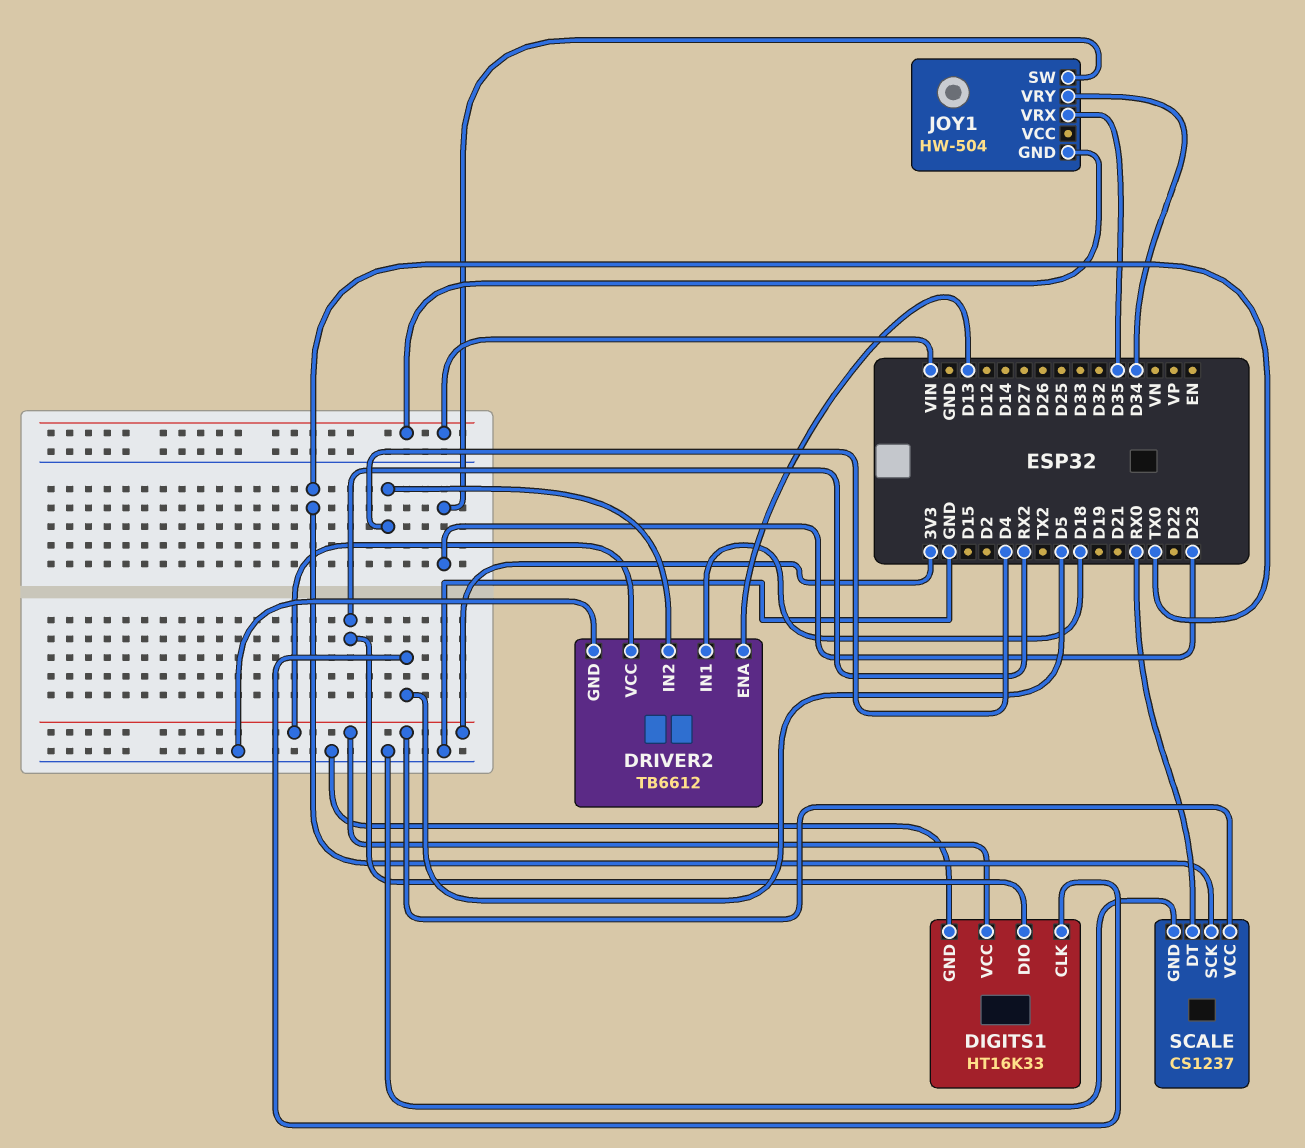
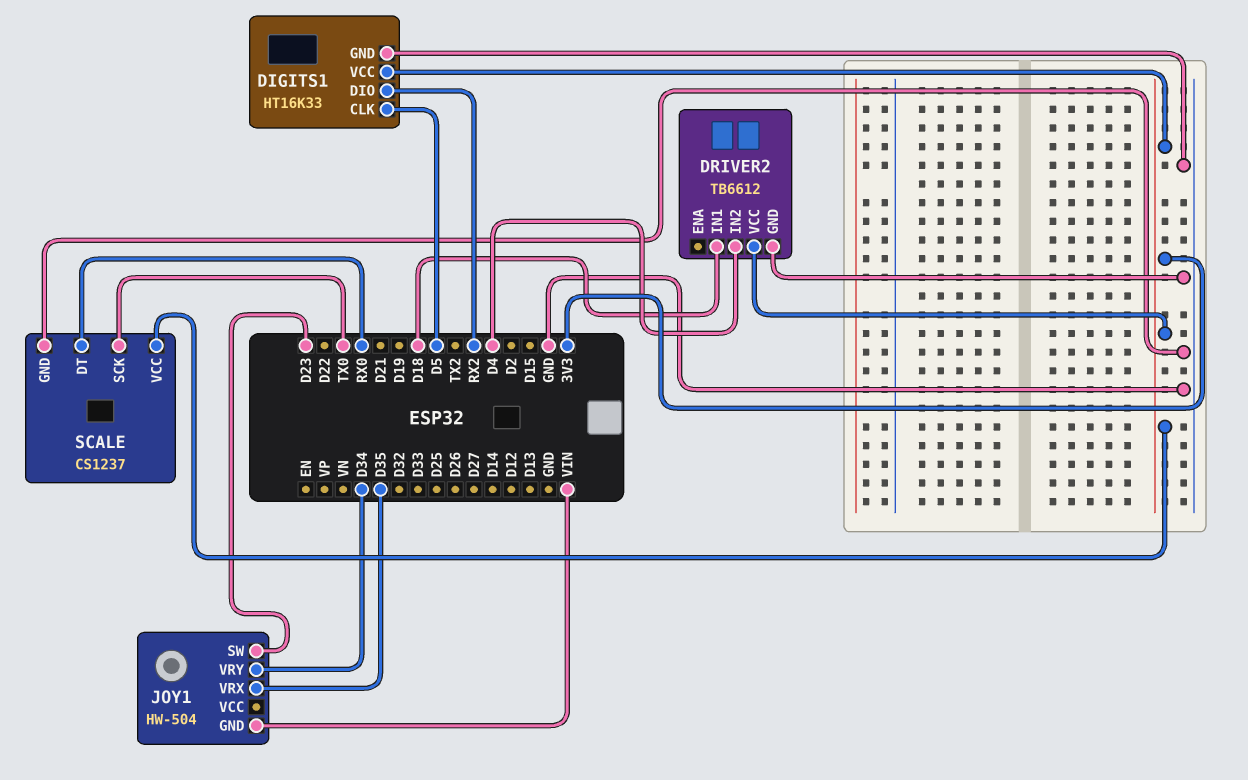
DRIVER2 pin ENA: D13 -> none

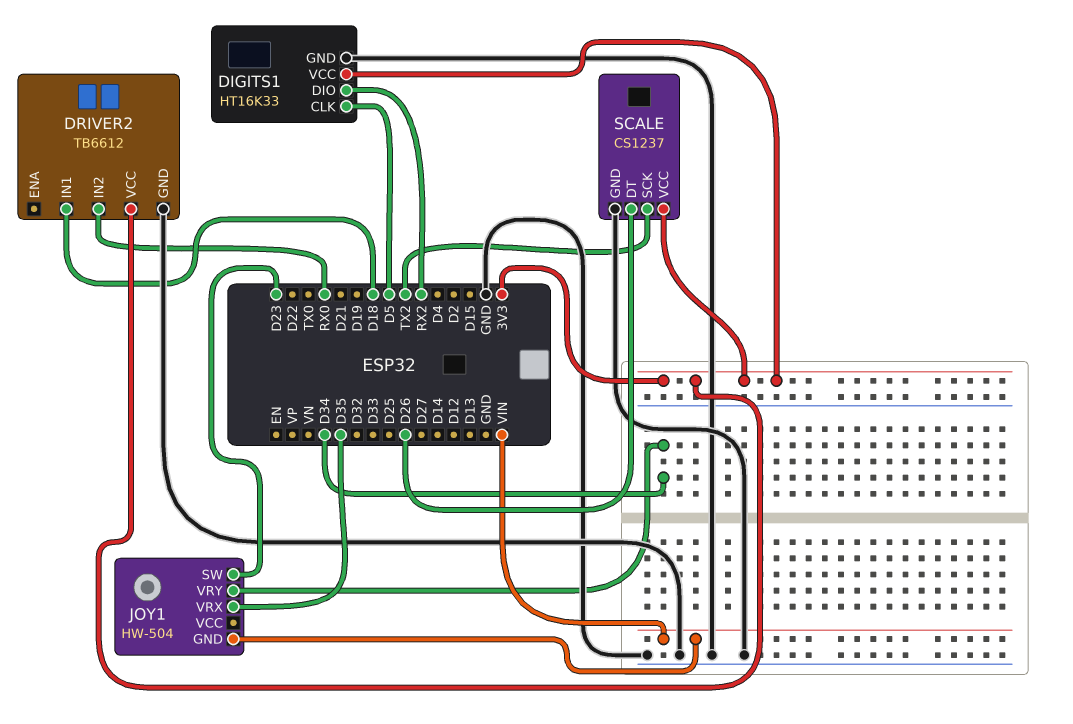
DRIVER2 pin IN2: D4 -> RX0
SCALE pin DT: RX0 -> D26
SCALE pin SCK: TX0 -> TX2

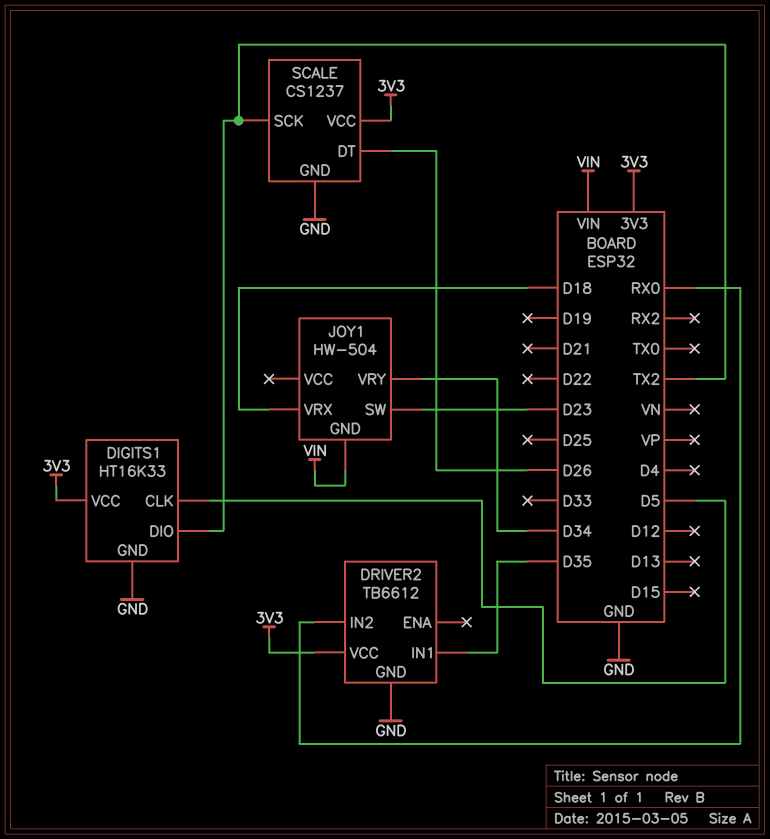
DIGITS1 pin DIO: RX2 -> TX2
DRIVER2 pin IN1: D18 -> D35
JOY1 pin VRX: D35 -> D18

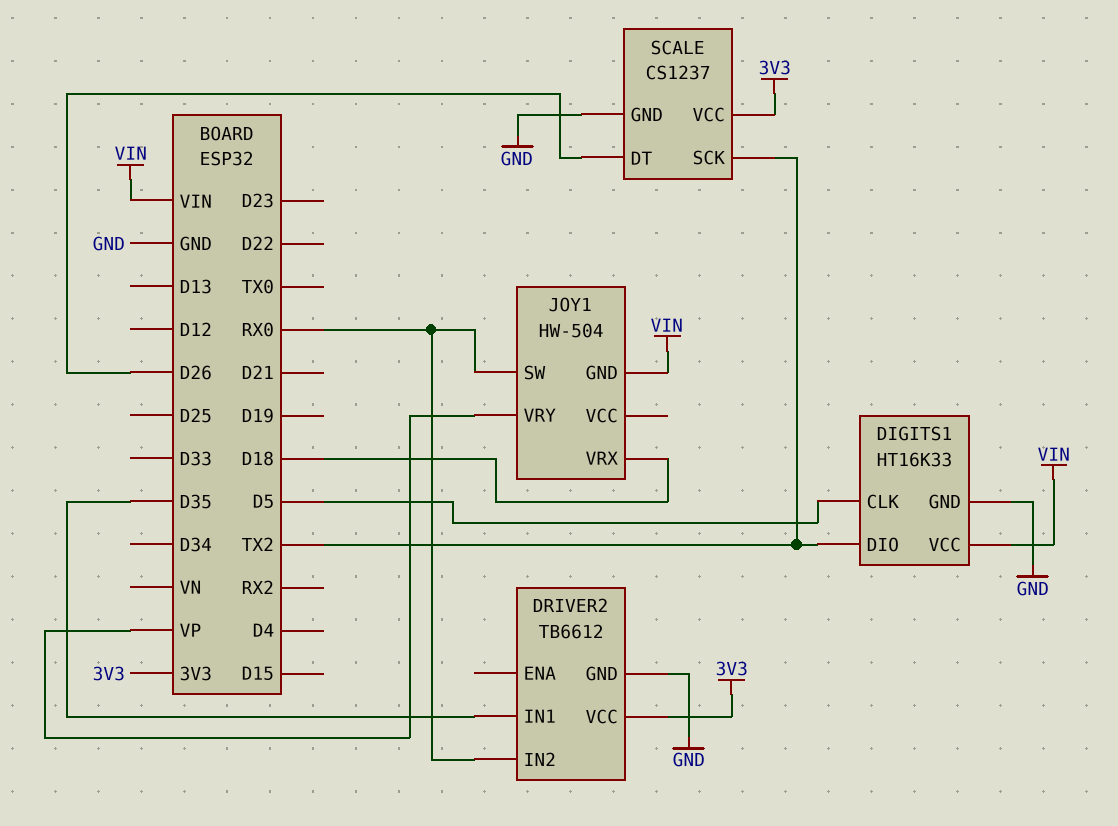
DIGITS1 pin VCC: 3V3 -> VIN
JOY1 pin SW: D23 -> RX0
JOY1 pin VRY: D34 -> VP

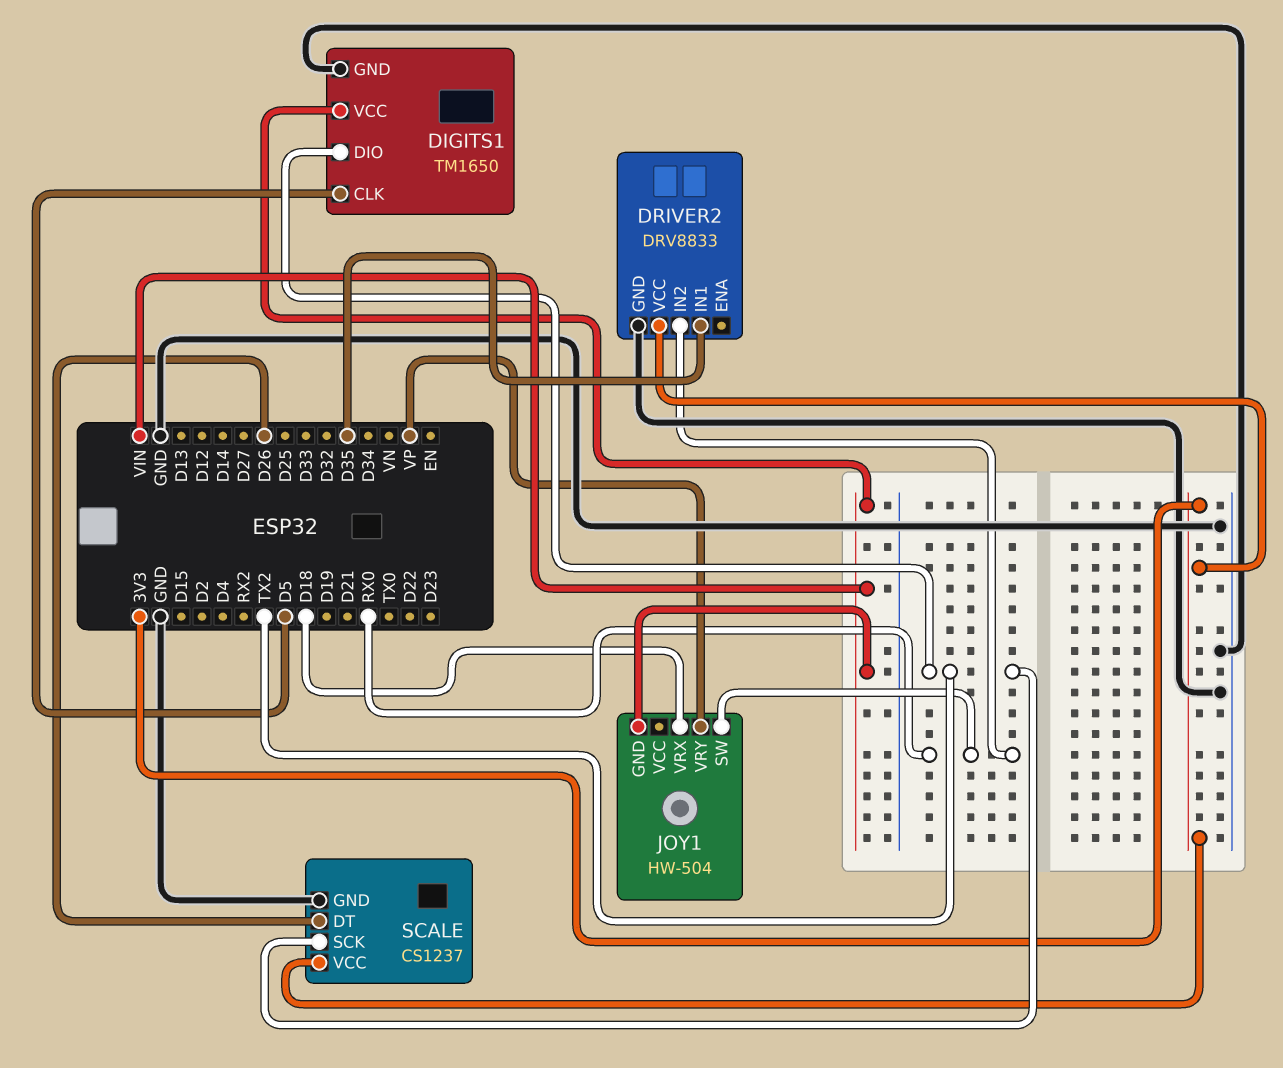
DIGITS1: HT16K33 -> TM1650
DRIVER2: TB6612 -> DRV8833

